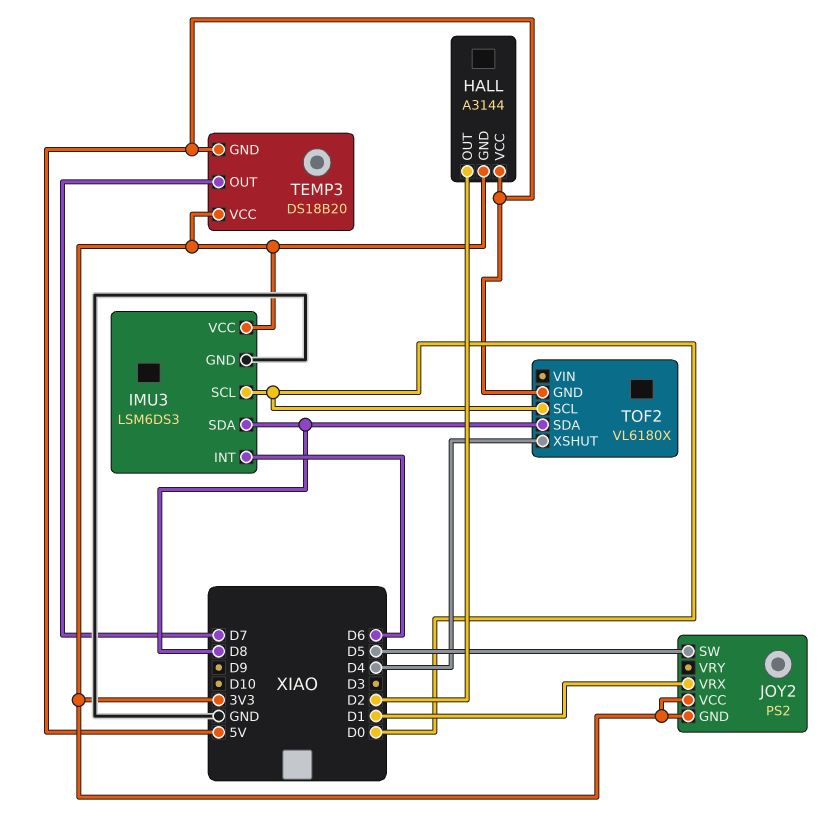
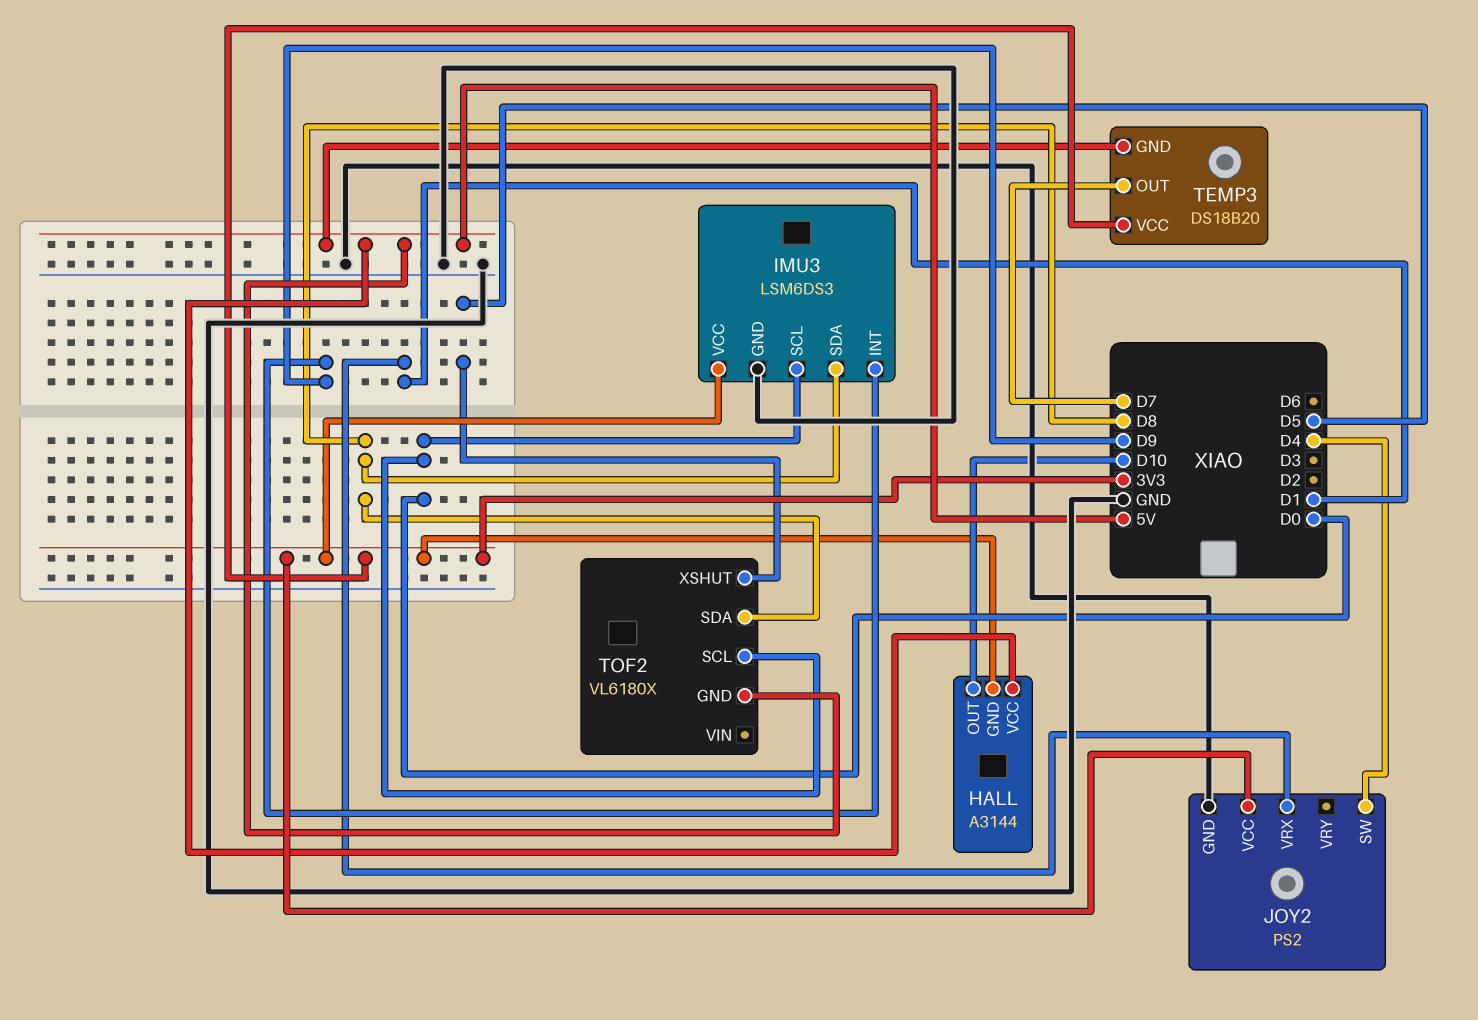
HALL pin OUT: D2 -> D10
IMU3 pin INT: D6 -> D9
JOY2 pin GND: 3V3 -> GND
JOY2 pin SW: D5 -> D4
TOF2 pin XSHUT: D4 -> D5

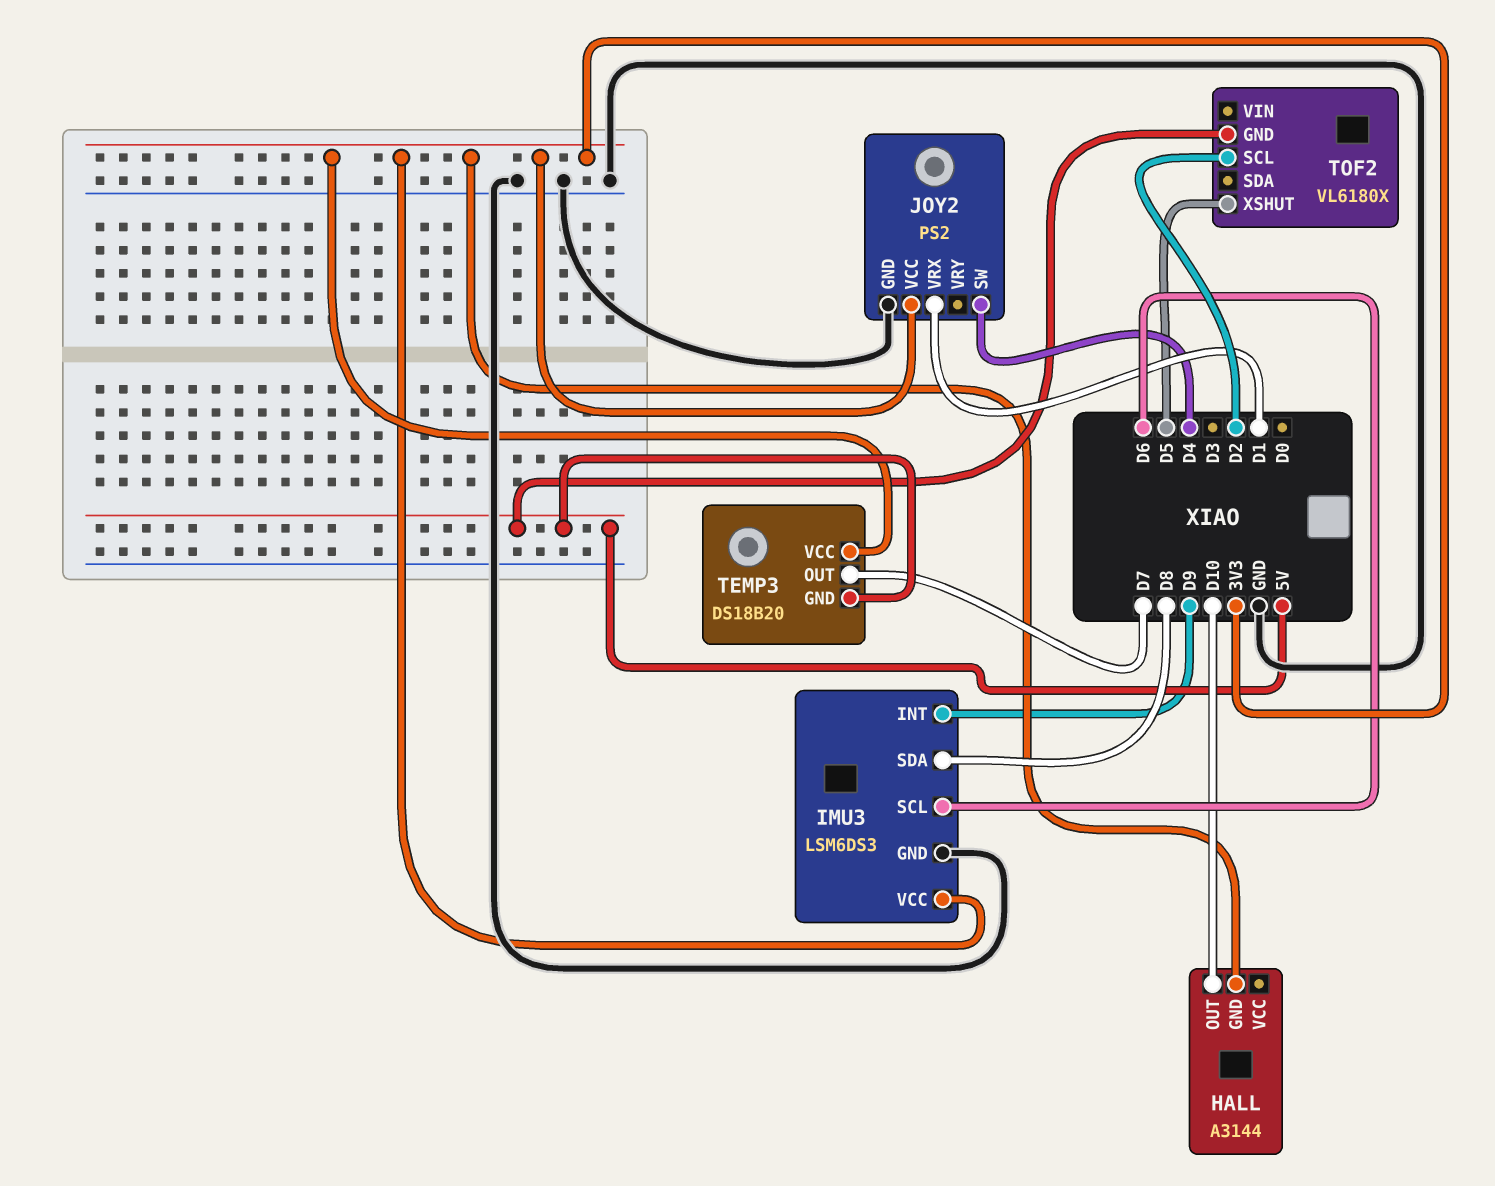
HALL pin VCC: 5V -> none
IMU3 pin SCL: D0 -> D6
TOF2 pin SCL: D0 -> D2
TOF2 pin SDA: D8 -> none

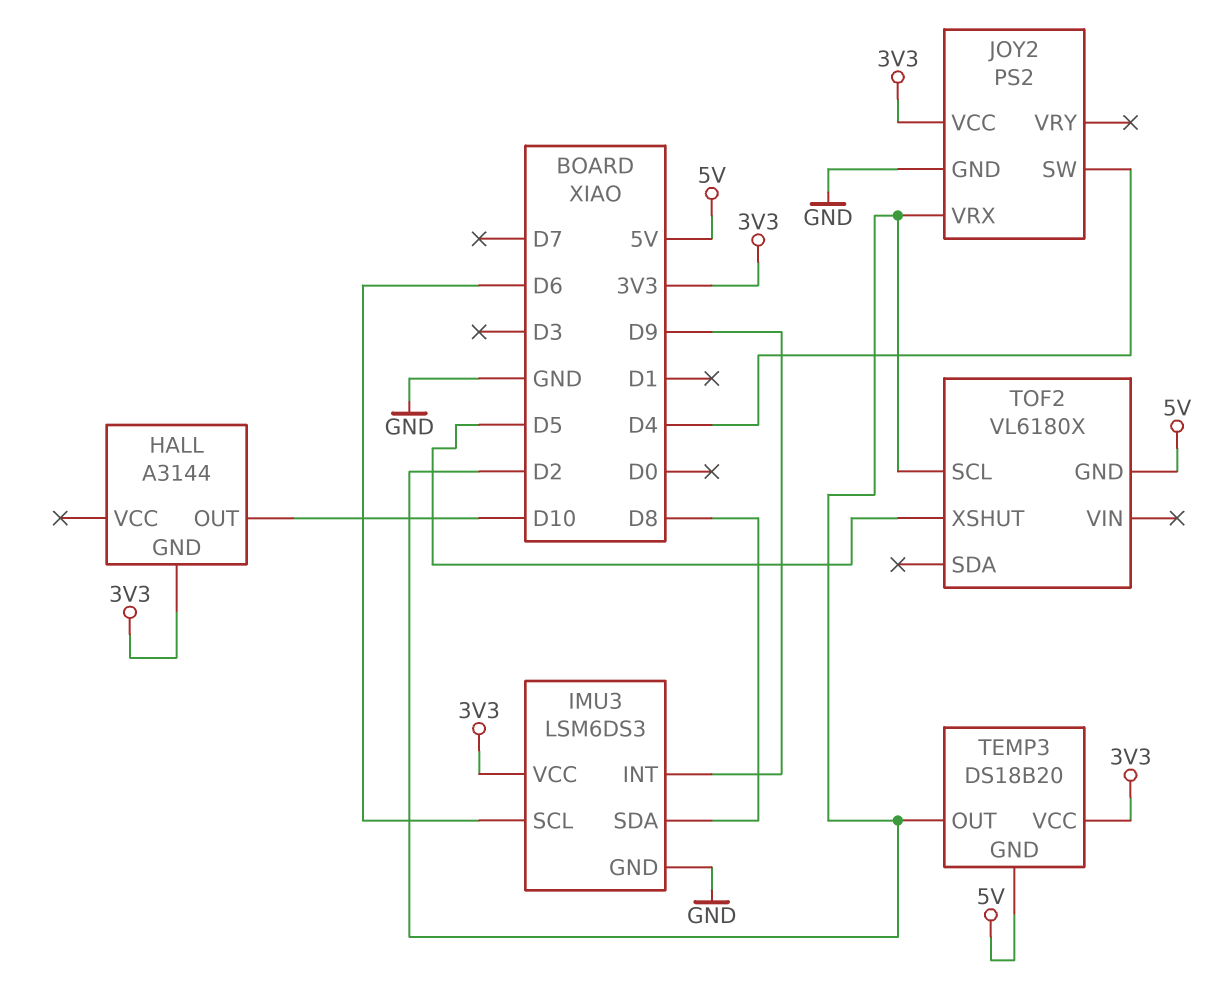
JOY2 pin VRX: D1 -> D2
TEMP3 pin OUT: D7 -> D2

